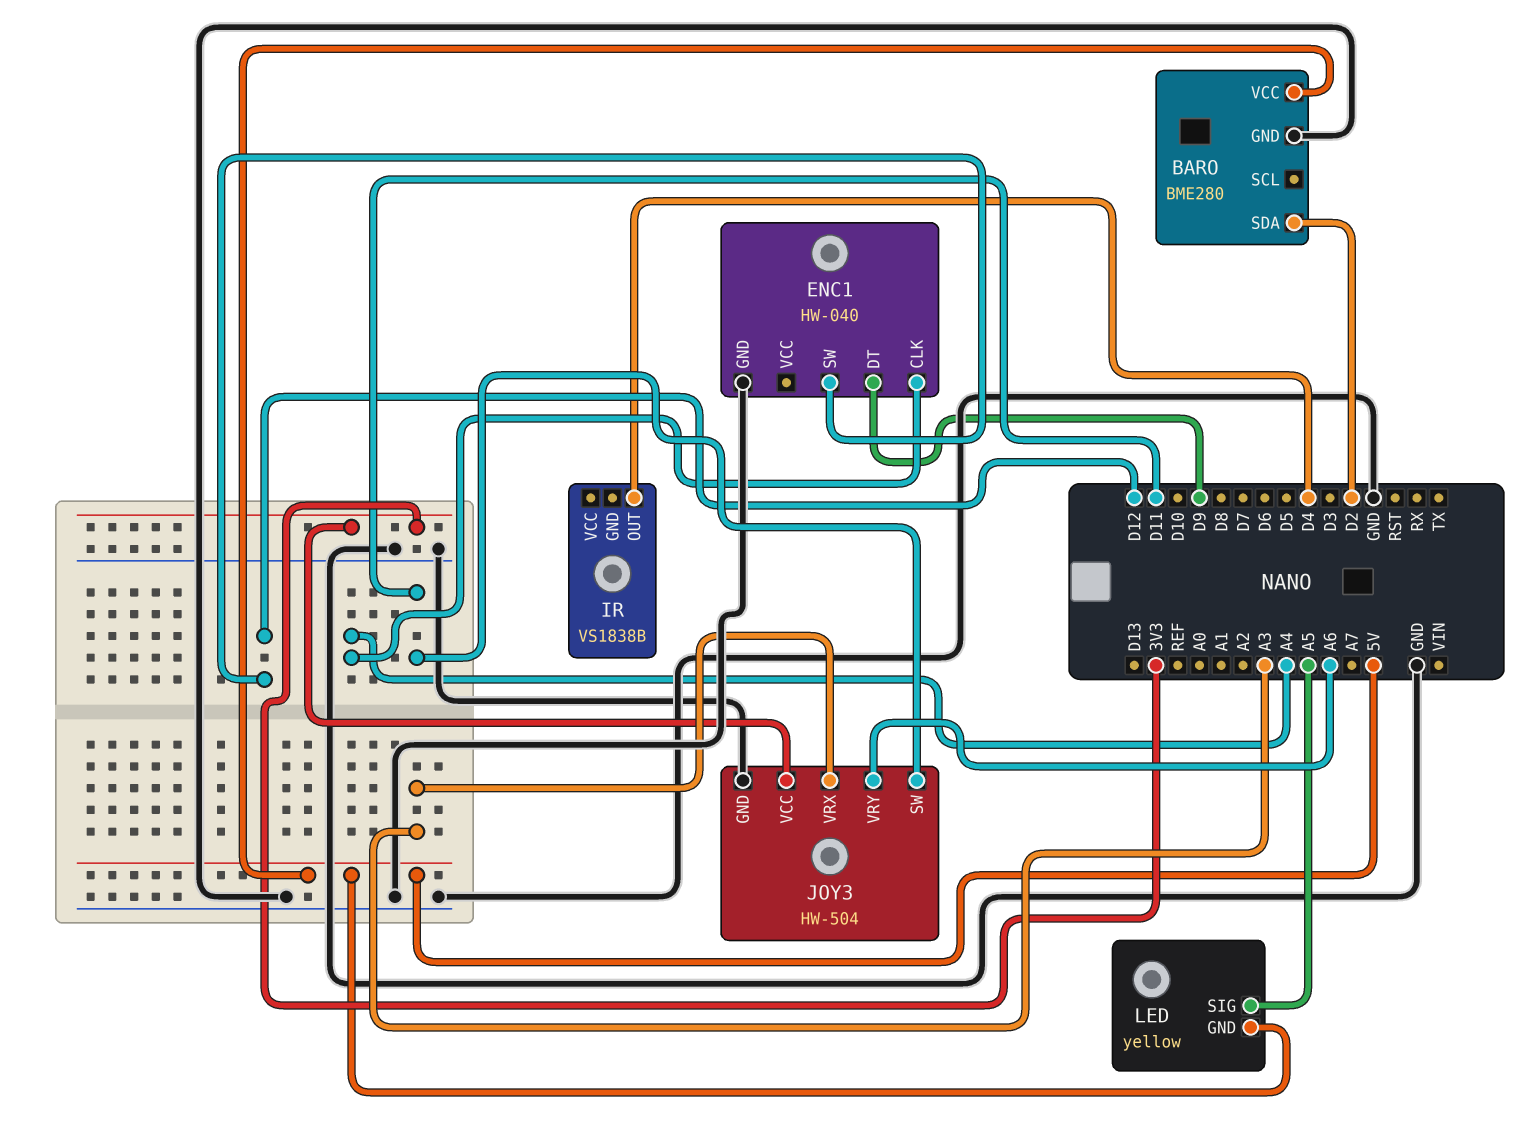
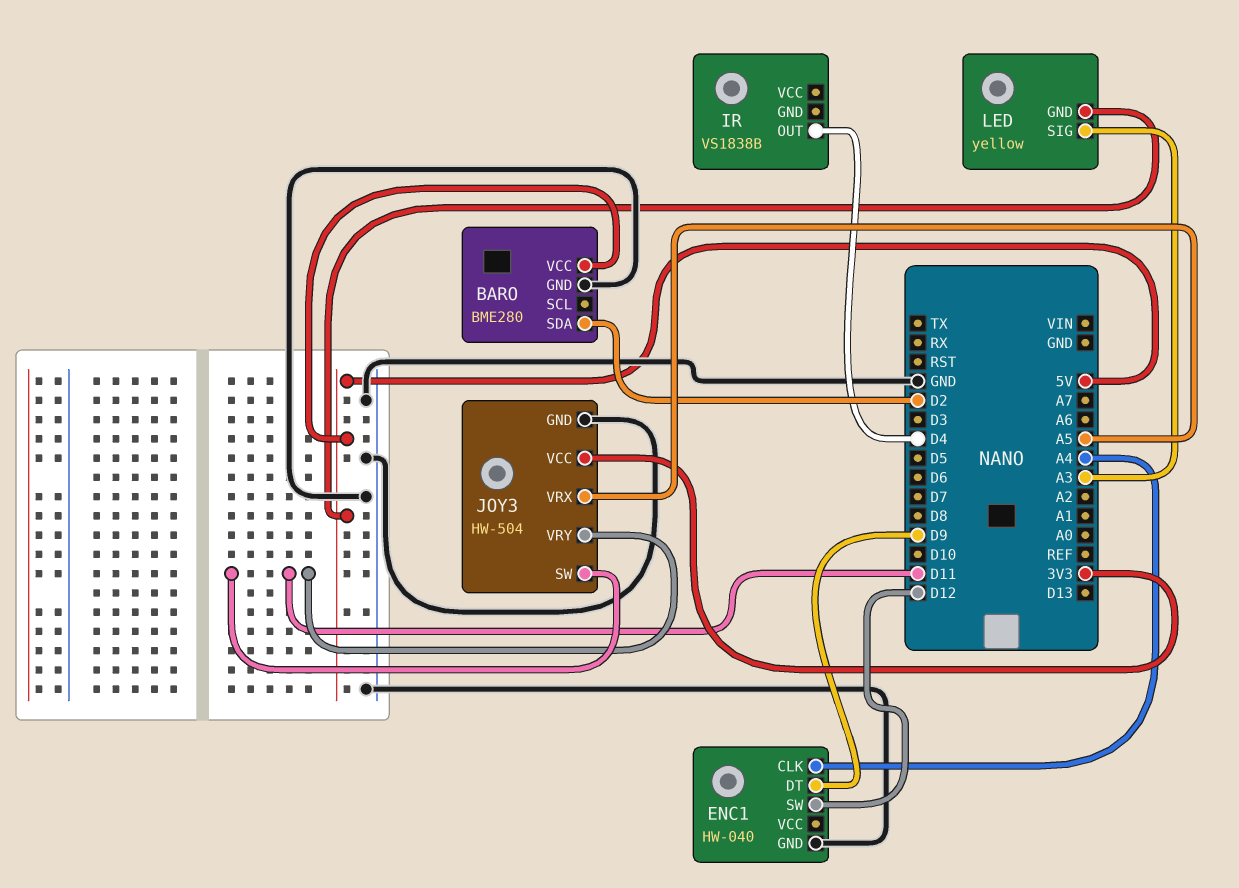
JOY3 pin VRX: A3 -> A5
JOY3 pin VRY: A6 -> D11
LED pin SIG: A5 -> A3

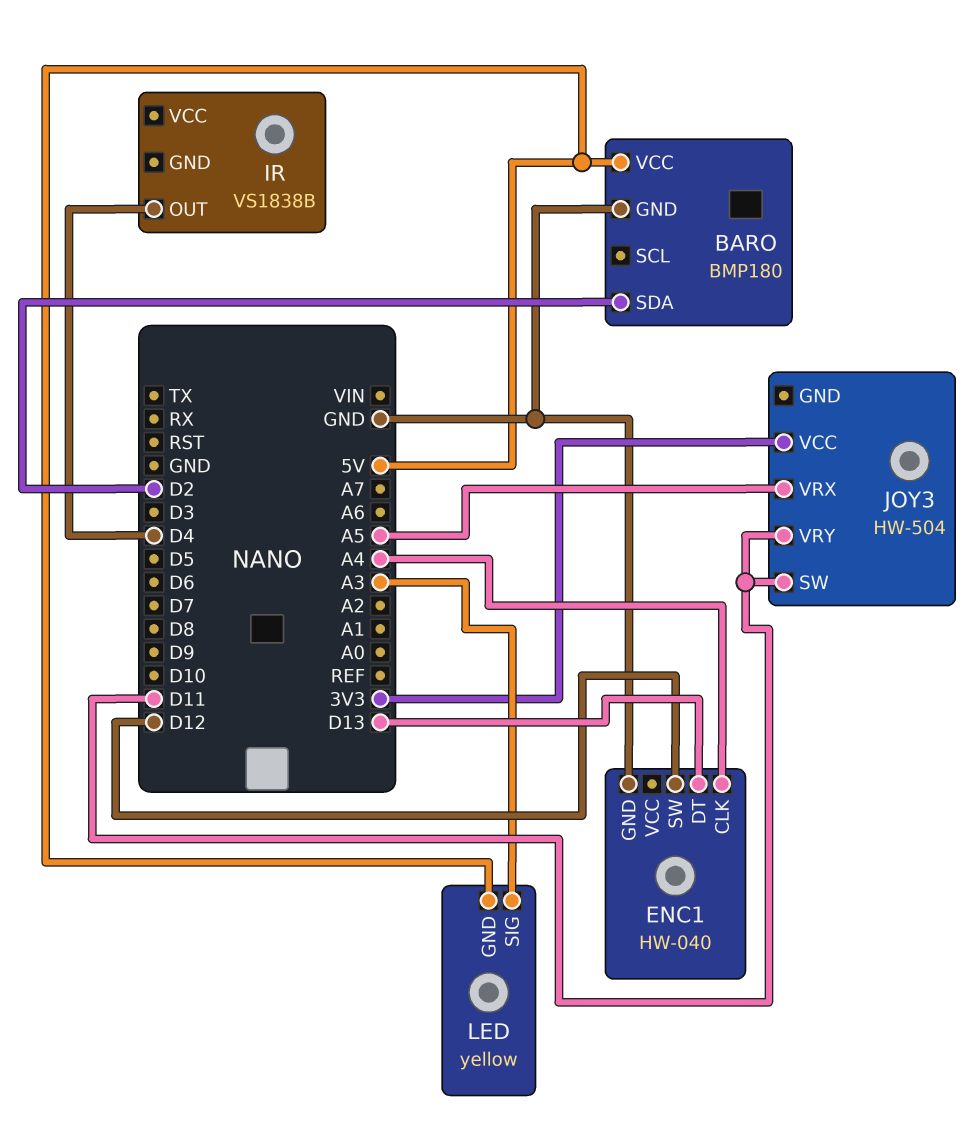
BARO: BME280 -> BMP180
ENC1 pin DT: D9 -> D13
JOY3 pin GND: GND -> none

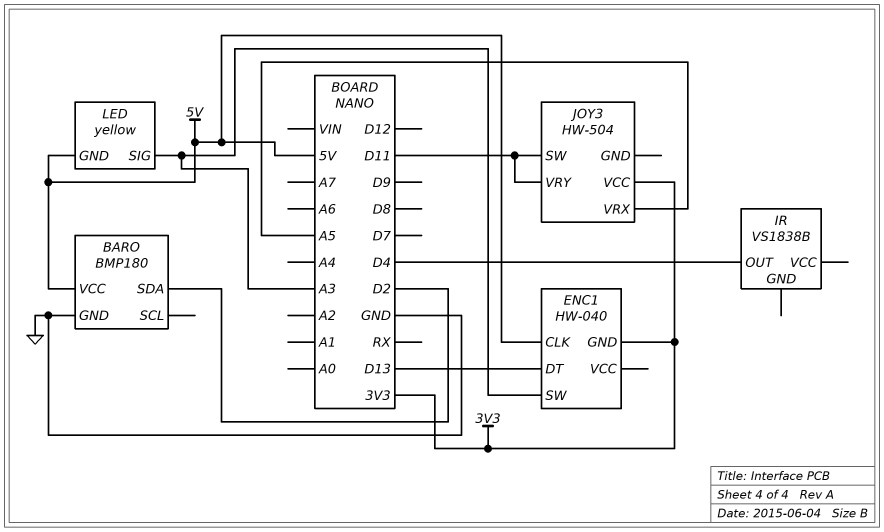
ENC1 pin CLK: A4 -> 5V
ENC1 pin GND: GND -> 3V3
ENC1 pin SW: D12 -> A3

